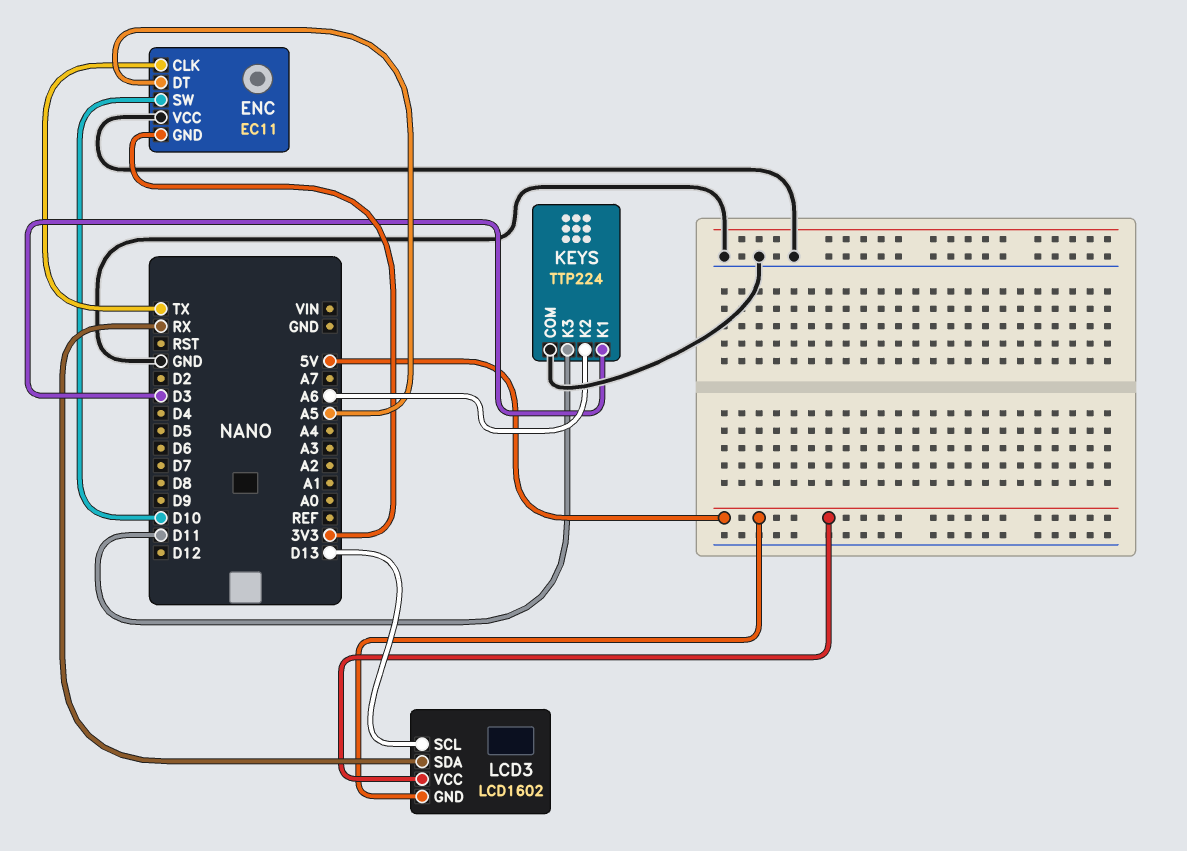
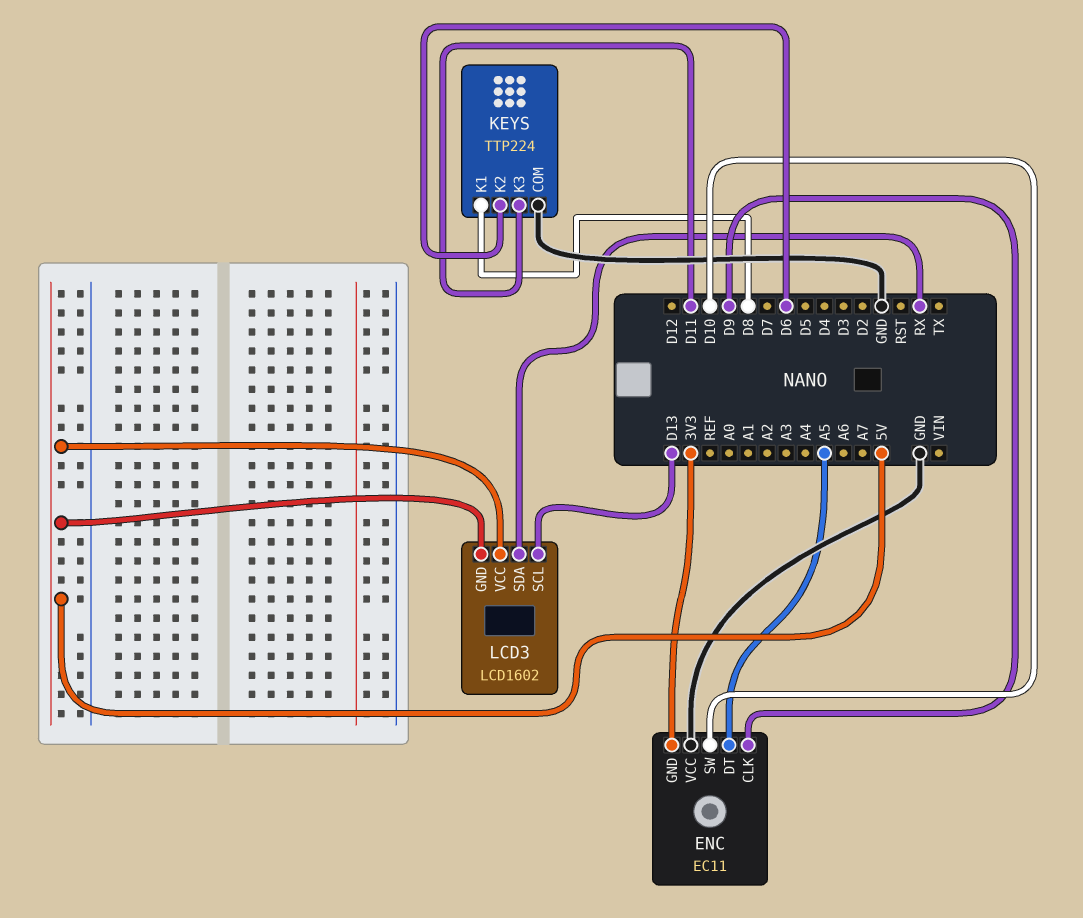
ENC pin CLK: TX -> D9
KEYS pin K1: D3 -> D8
KEYS pin K2: A6 -> D6

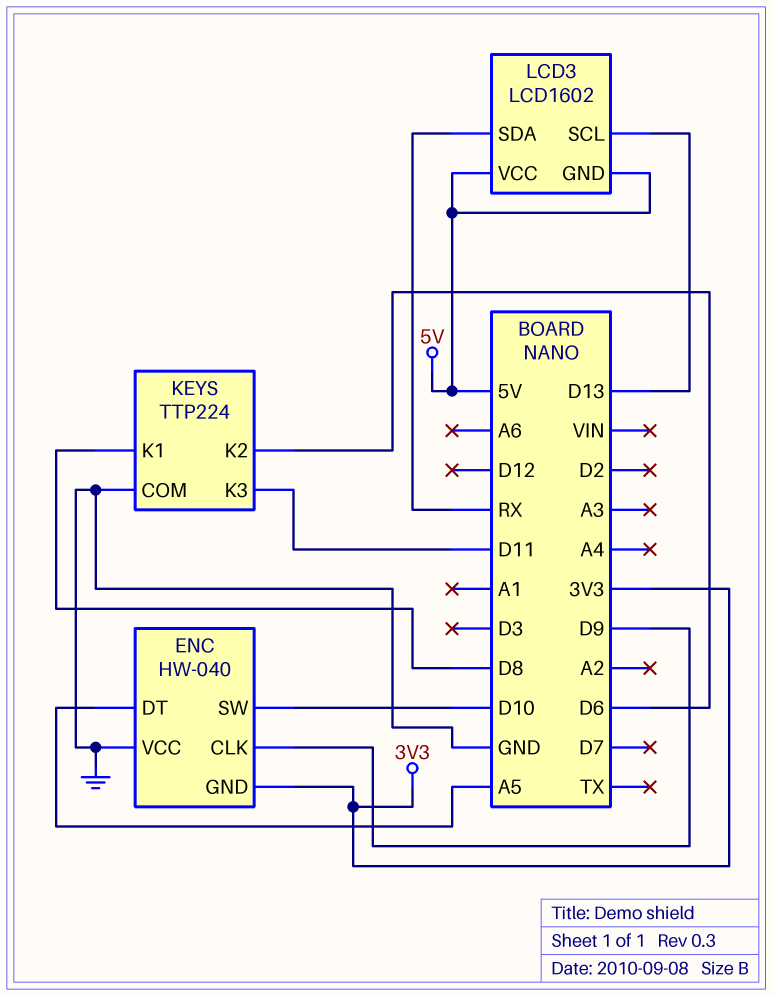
ENC: EC11 -> HW-040

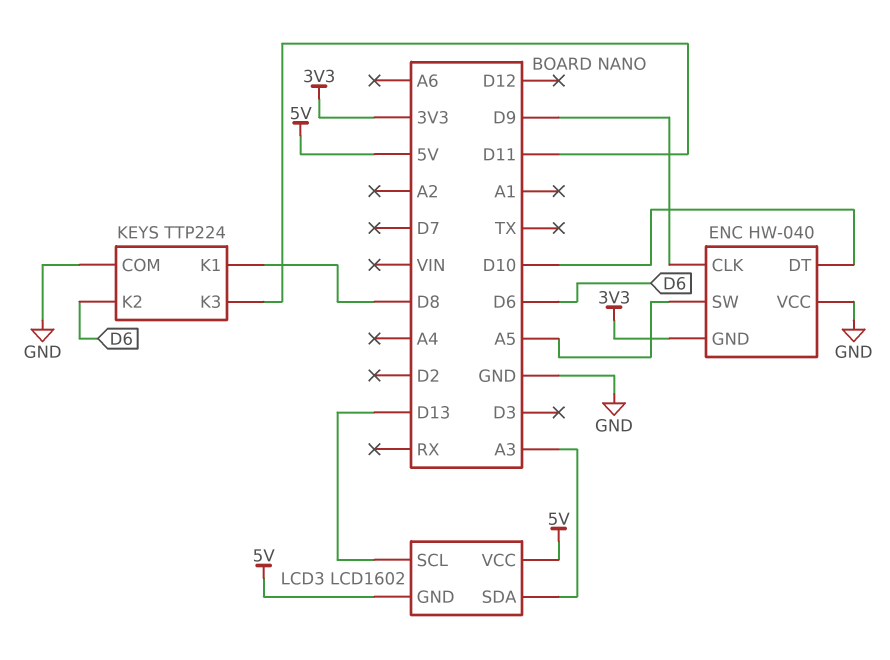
ENC pin DT: A5 -> D10
ENC pin SW: D10 -> A5
LCD3 pin SDA: RX -> A3

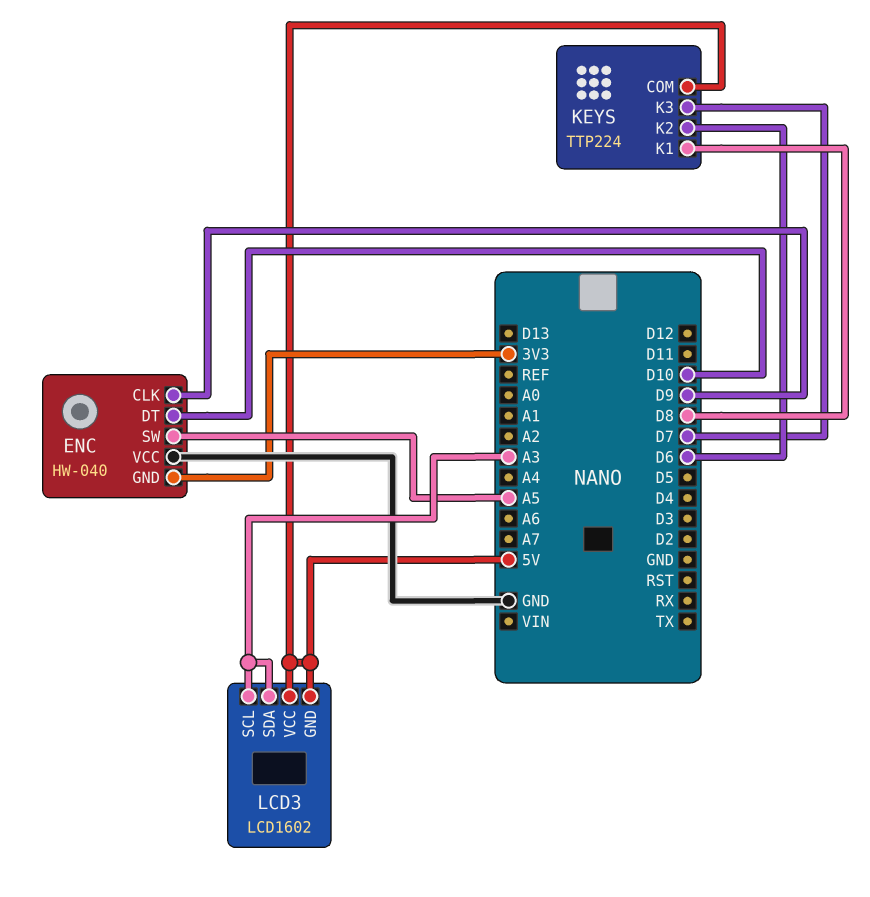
KEYS pin COM: GND -> 5V
KEYS pin K3: D11 -> D7
LCD3 pin SCL: D13 -> A3

